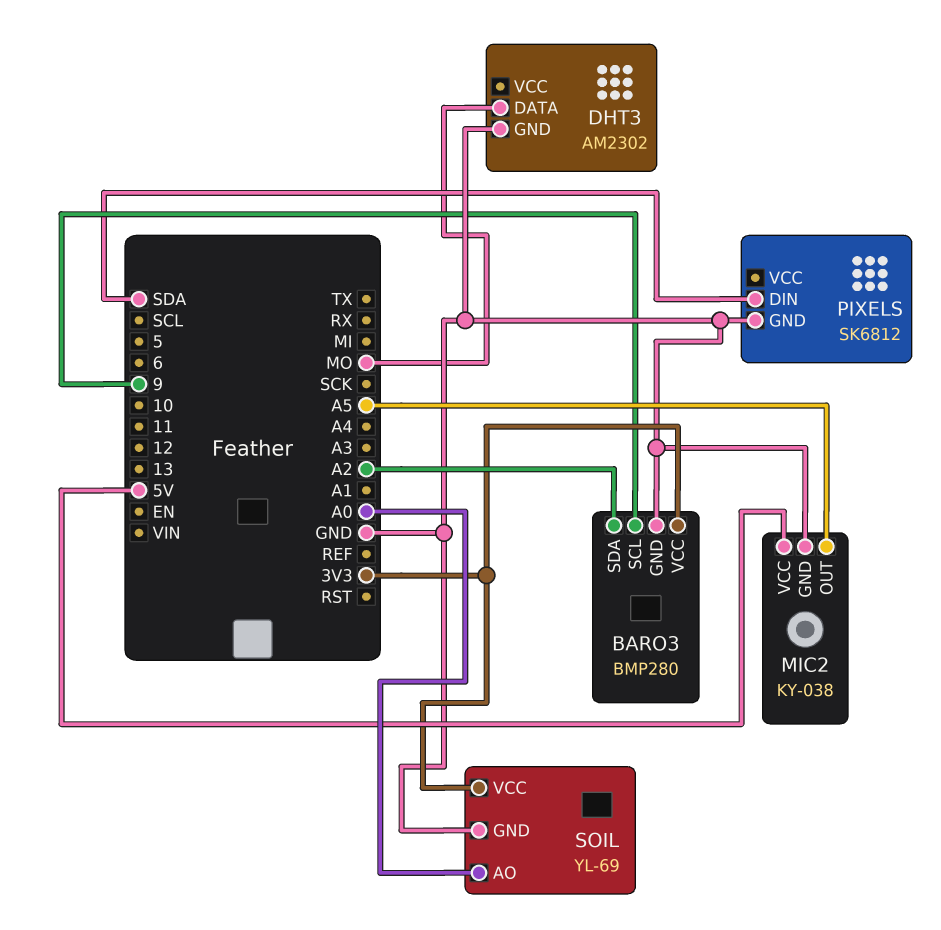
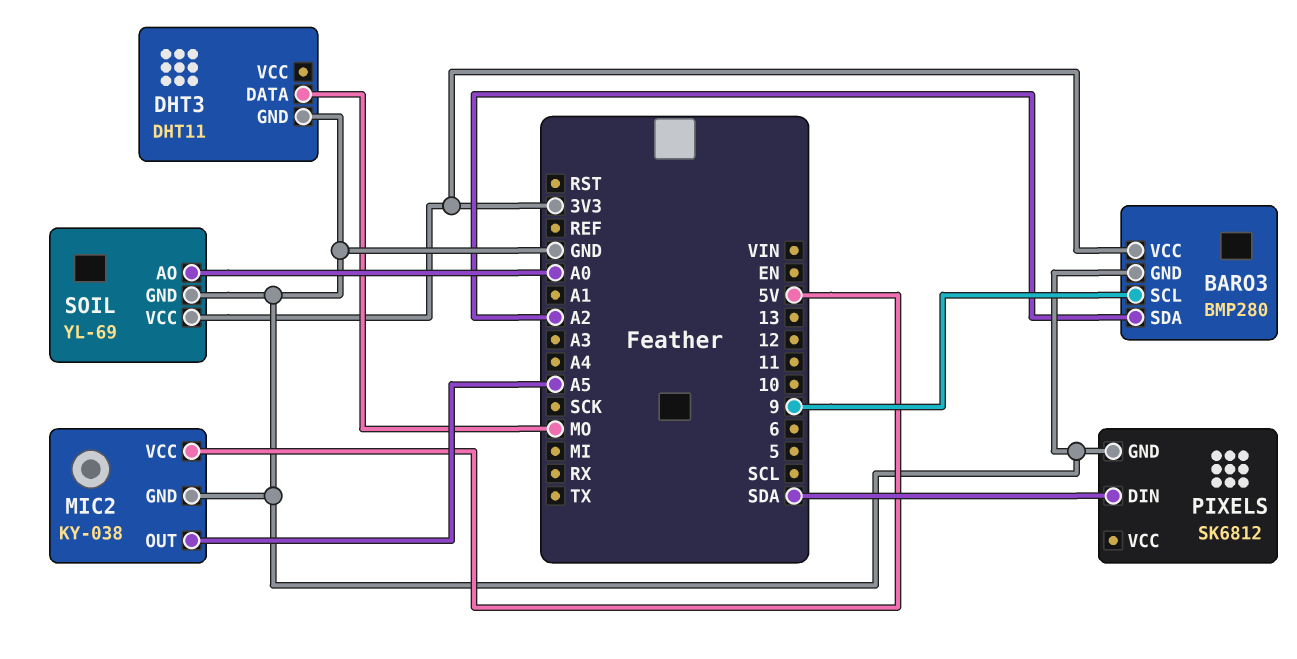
DHT3: AM2302 -> DHT11

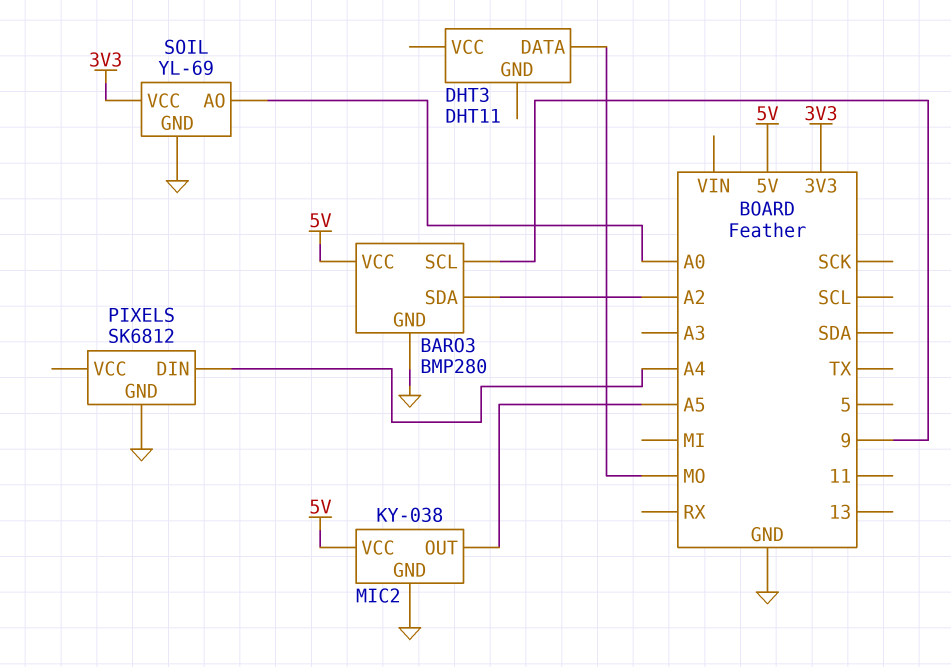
BARO3 pin VCC: 3V3 -> 5V
DHT3 pin GND: GND -> none
PIXELS pin DIN: SDA -> A4

